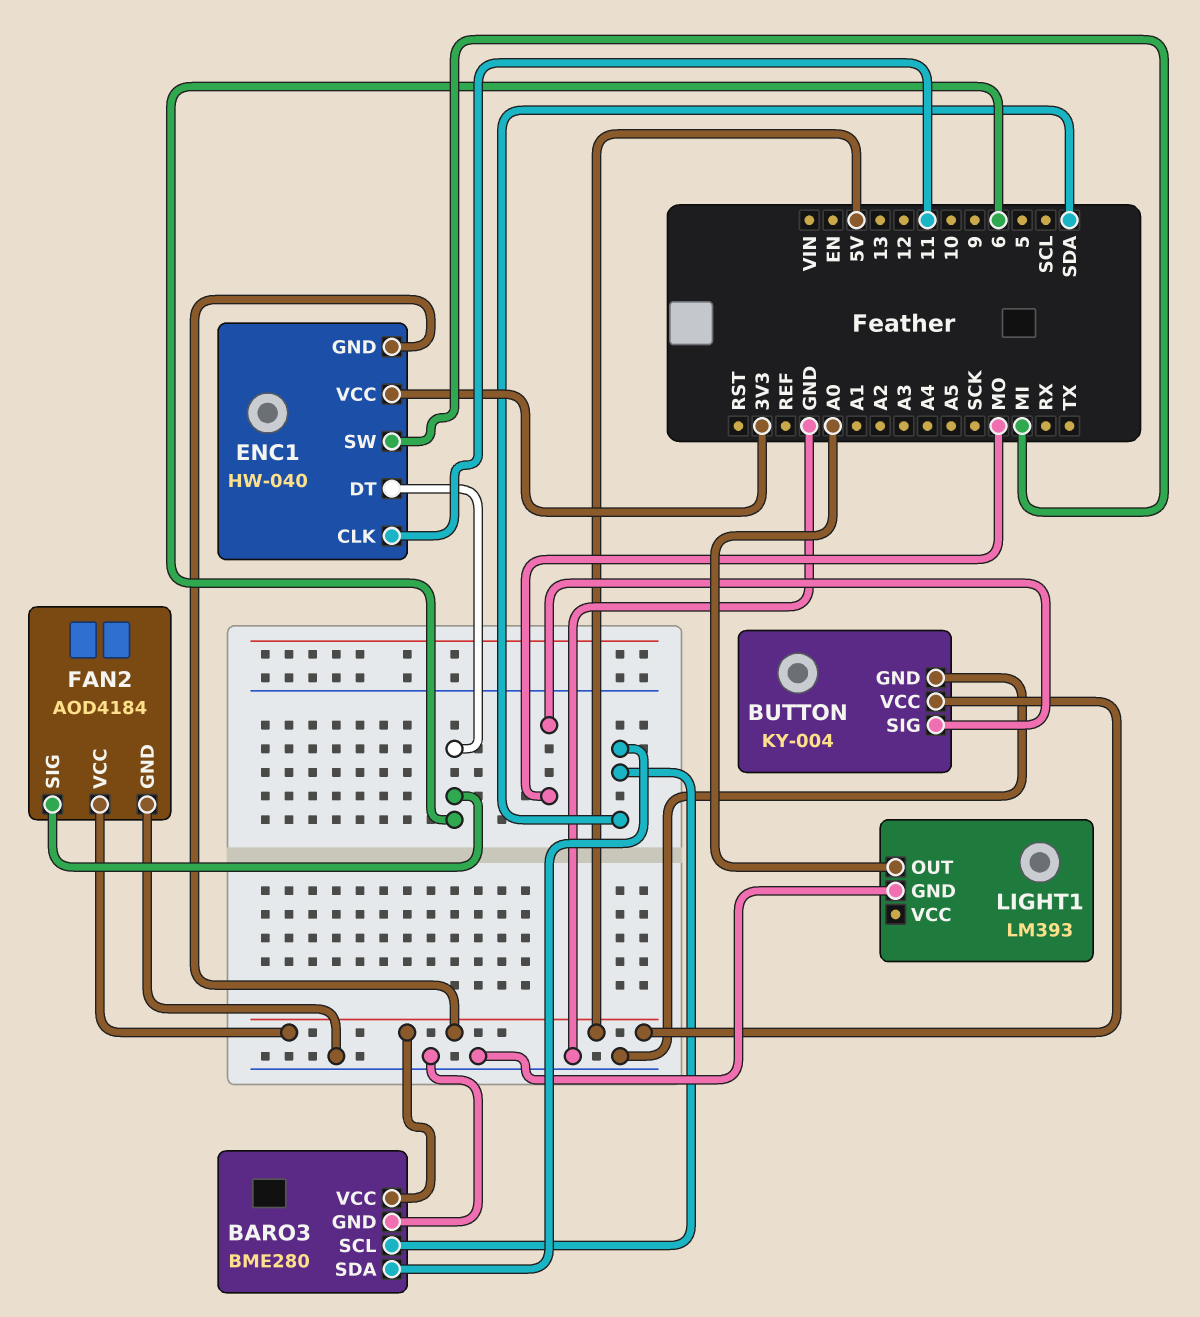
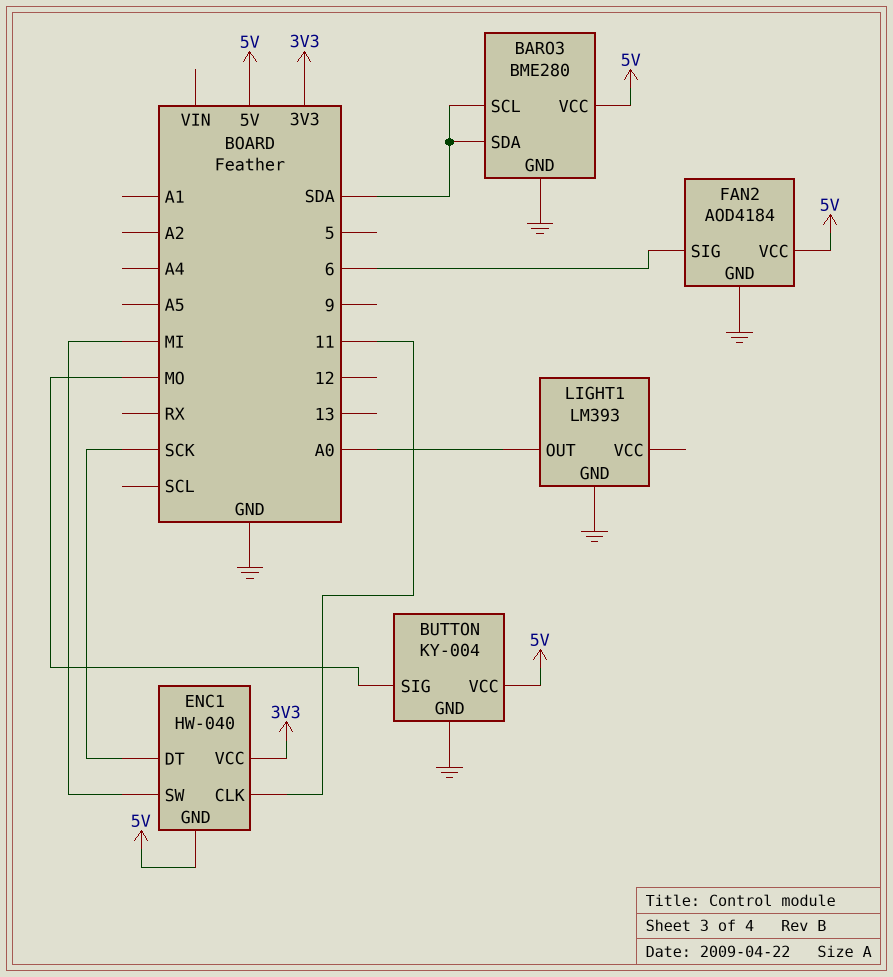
ENC1 pin DT: 6 -> SCK

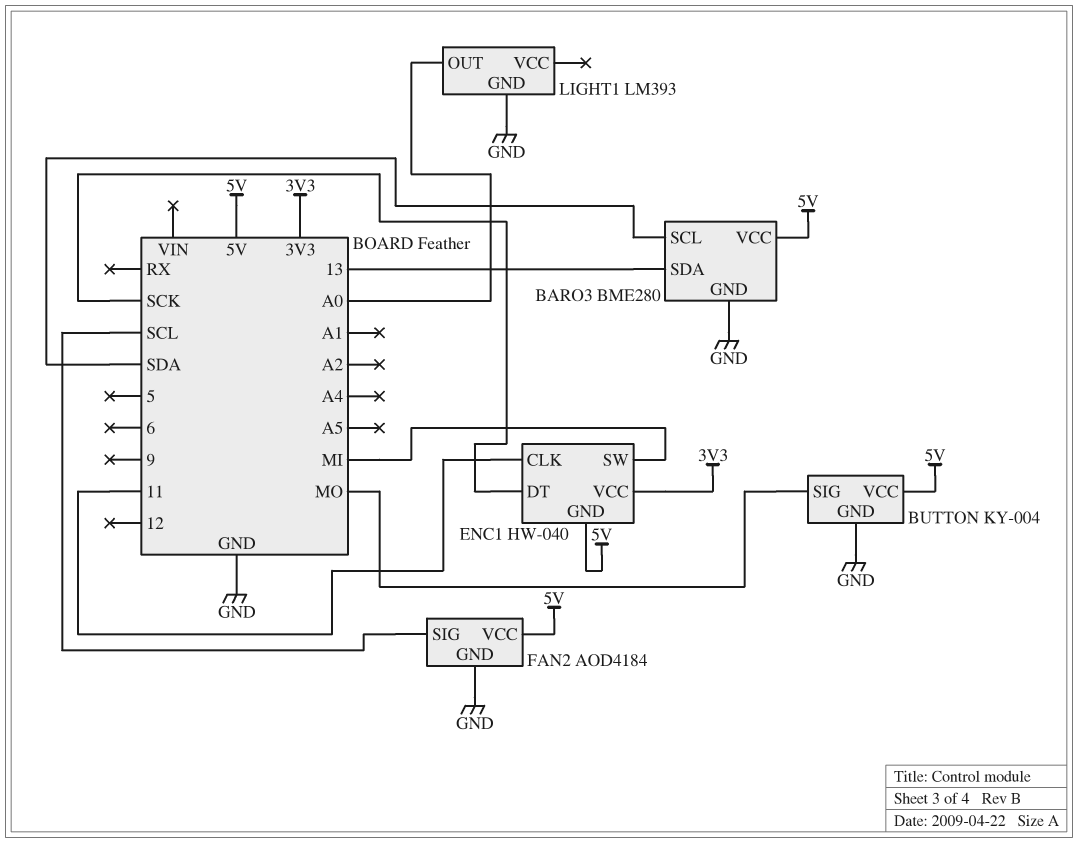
BARO3 pin SDA: SDA -> 13
FAN2 pin SIG: 6 -> SCL

